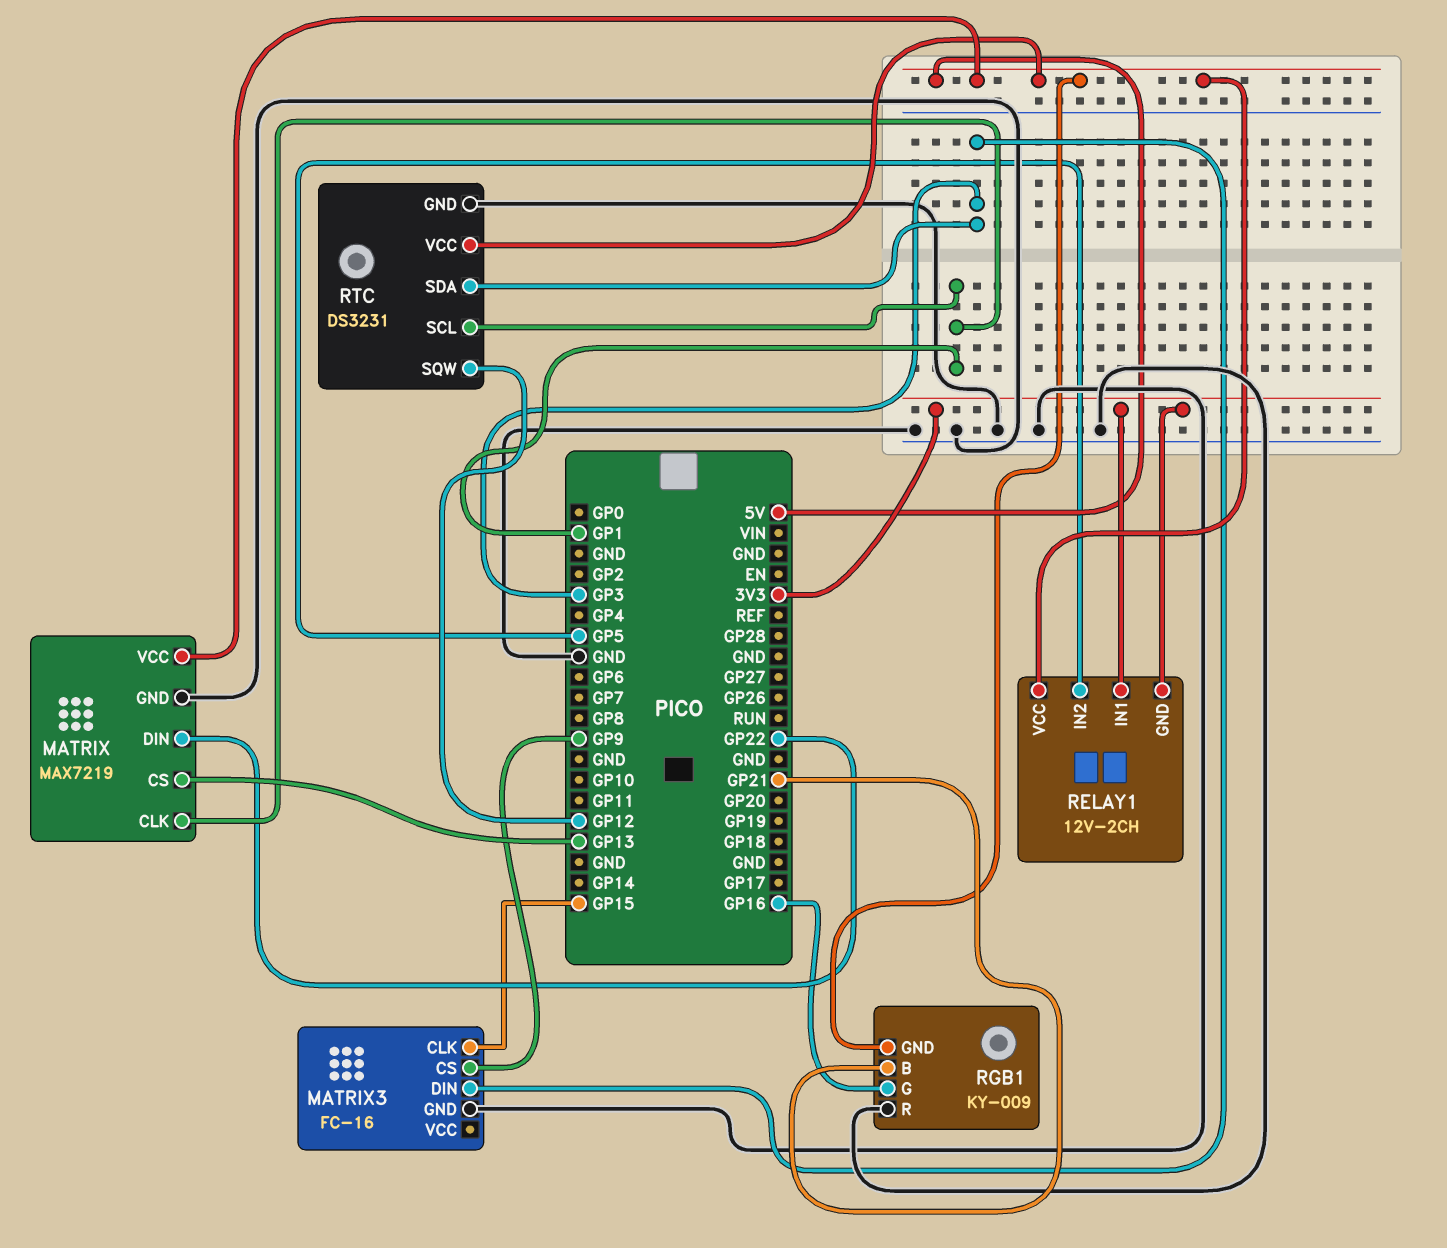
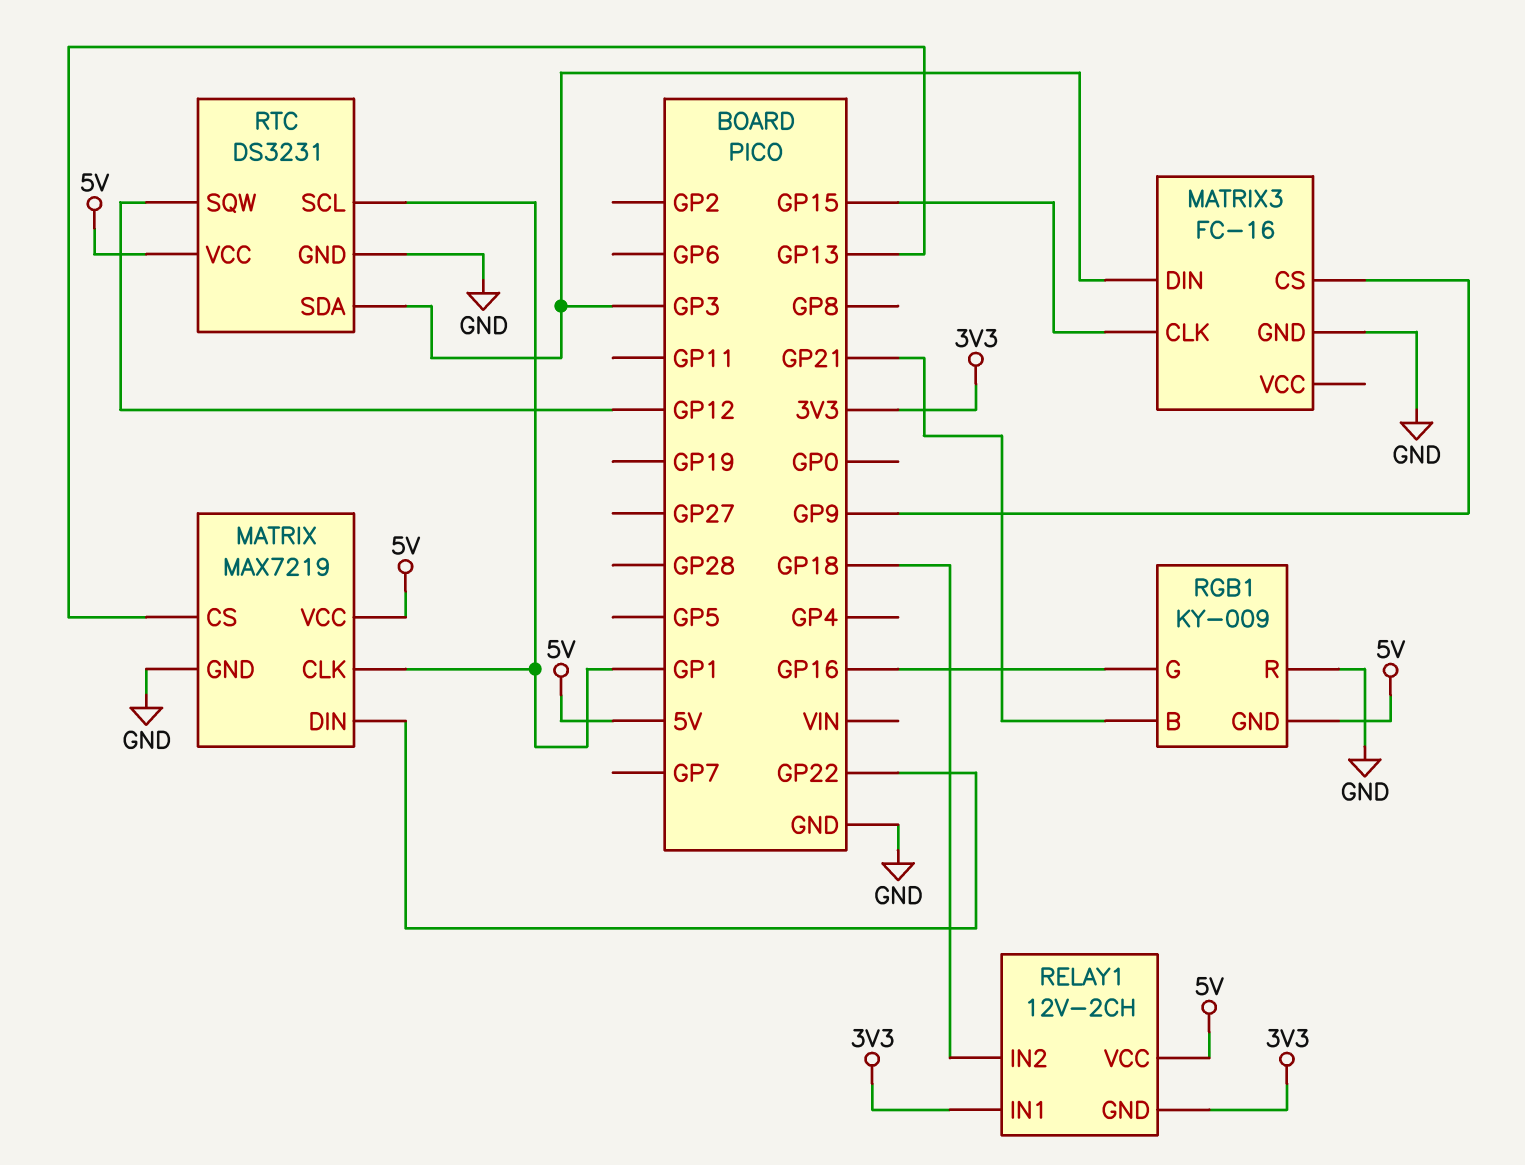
RELAY1 pin IN2: GP5 -> GP18

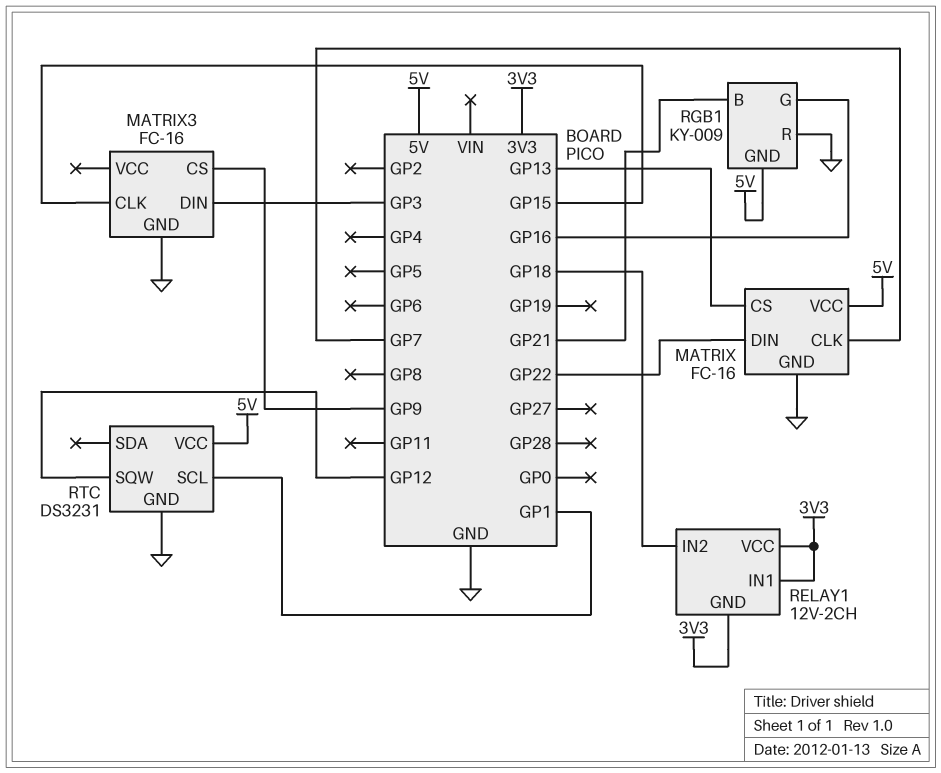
MATRIX: MAX7219 -> FC-16
MATRIX pin CLK: GP1 -> GP7
RELAY1 pin VCC: 5V -> 3V3
RTC pin SDA: GP3 -> none

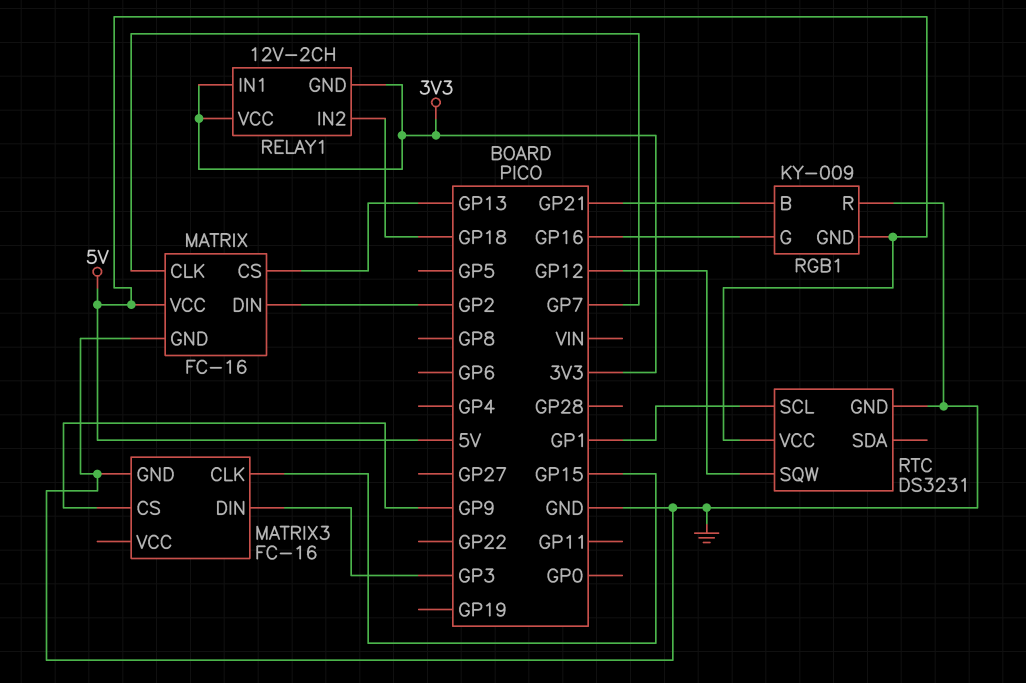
MATRIX pin DIN: GP22 -> GP2

